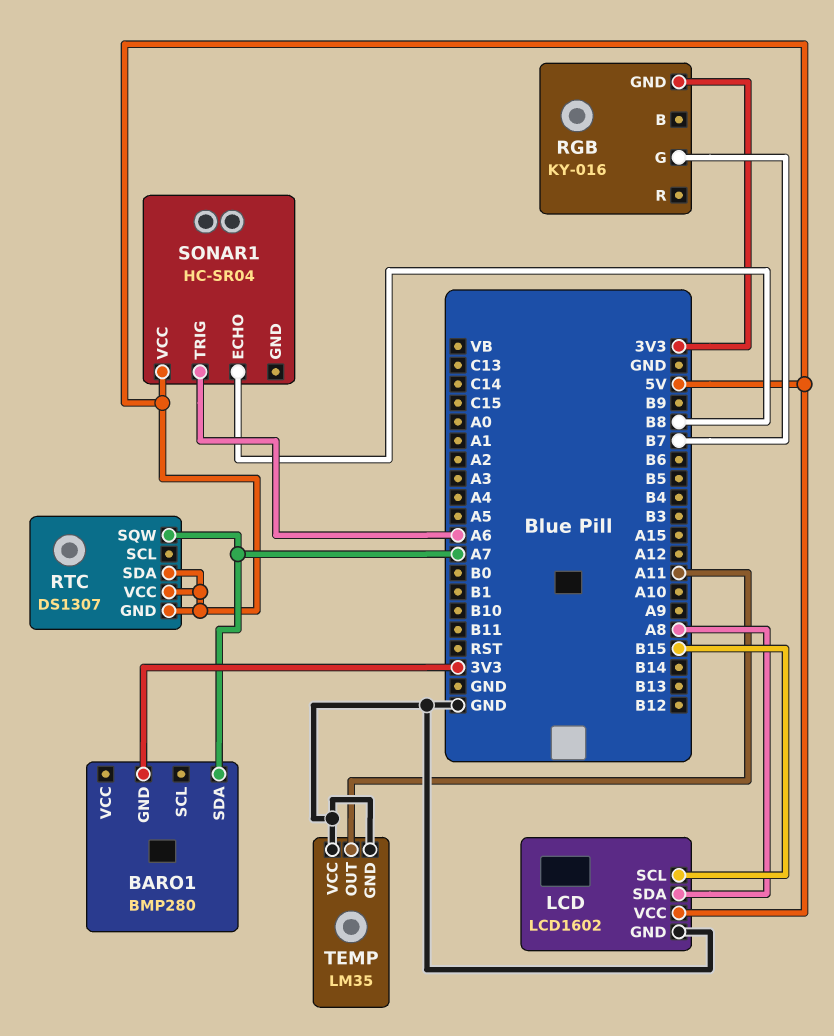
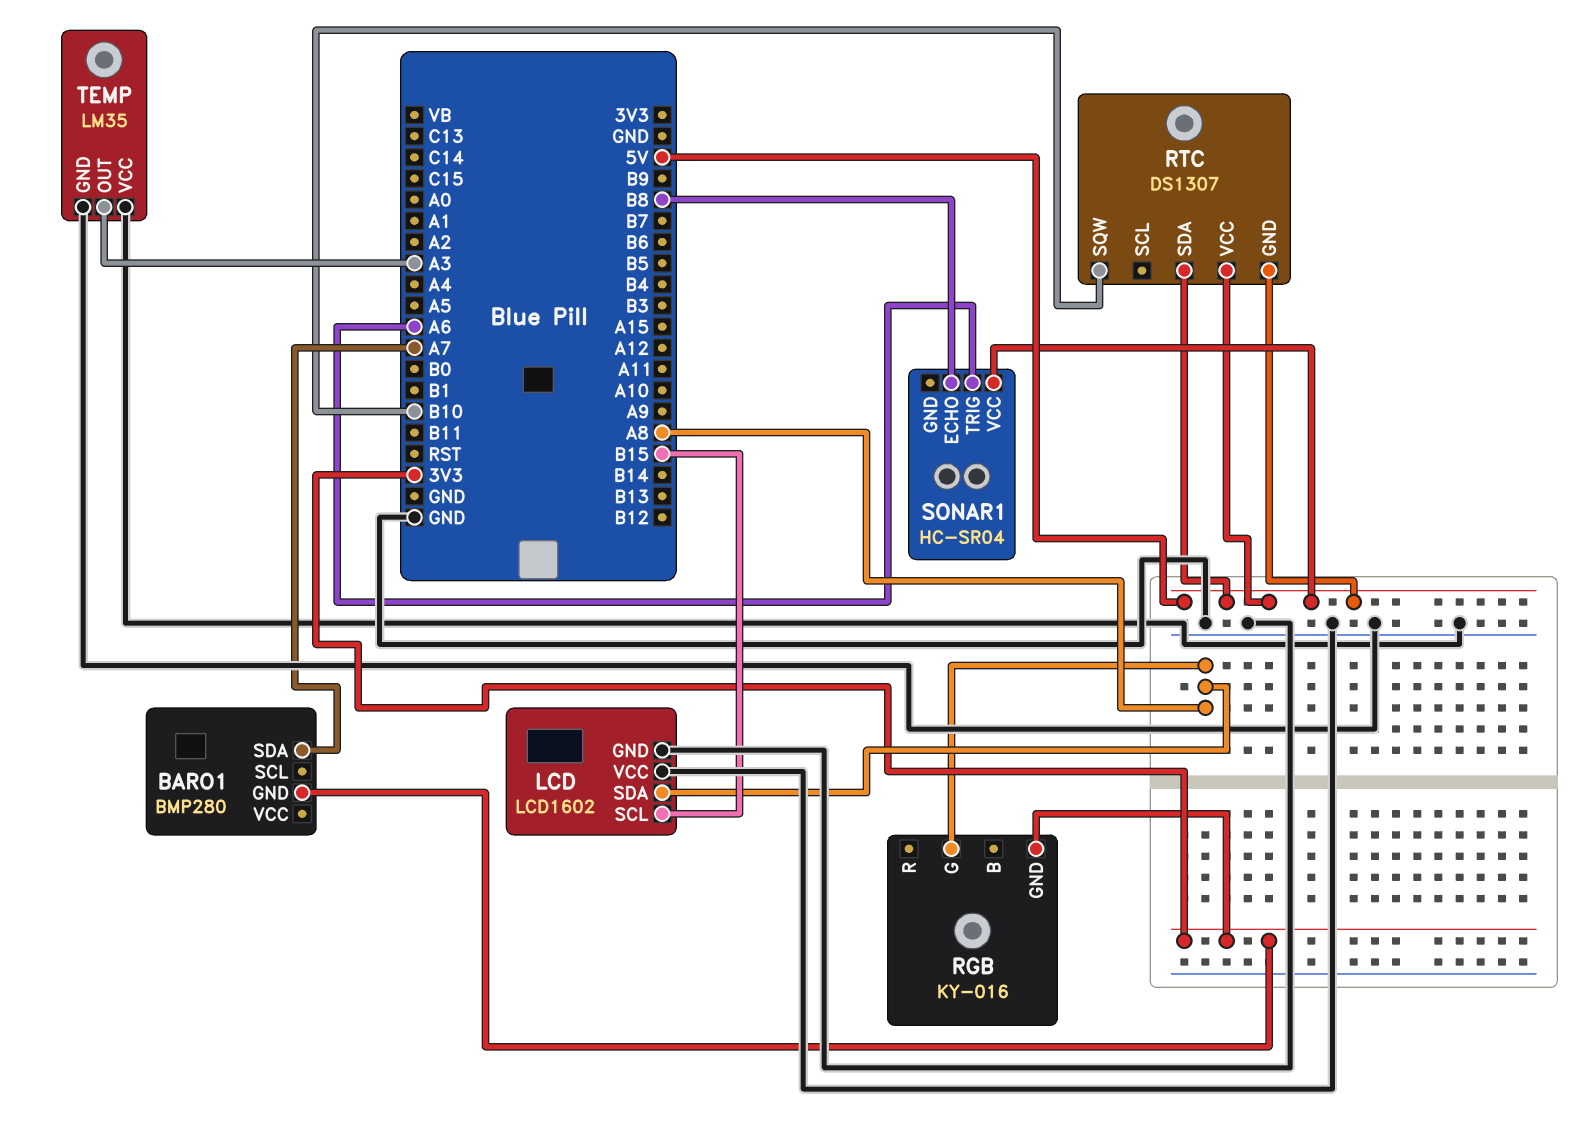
LCD pin VCC: 5V -> GND
RGB pin G: B7 -> A8
RTC pin SQW: A7 -> B10
TEMP pin OUT: A11 -> A3

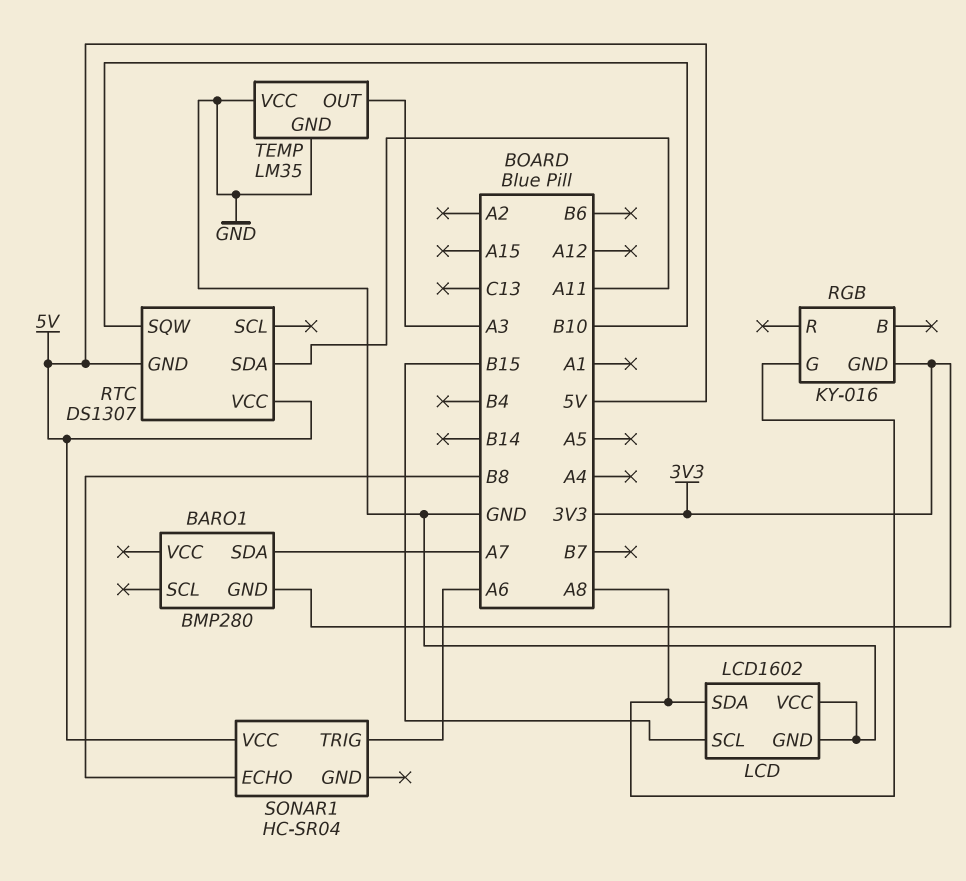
RTC pin SDA: 5V -> A11

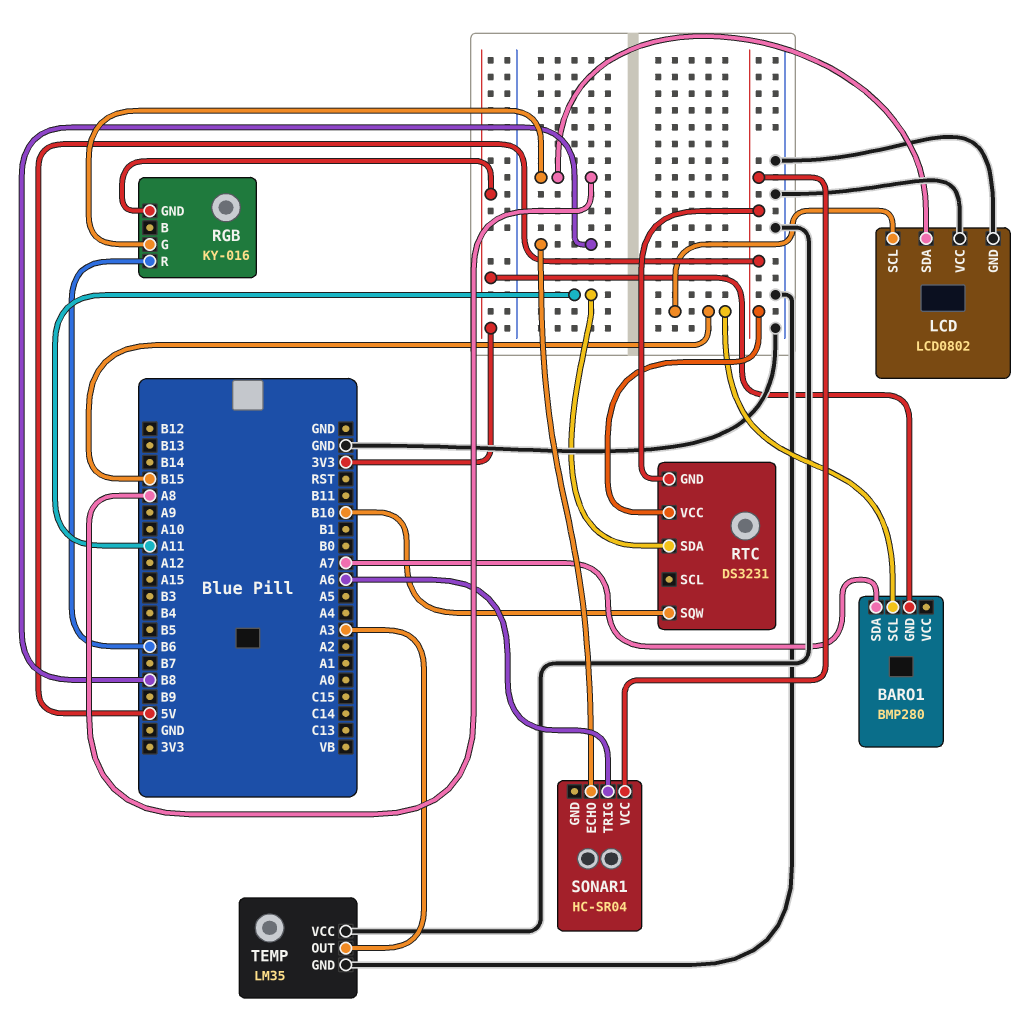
BARO1 pin SCL: none -> B15
LCD: LCD1602 -> LCD0802
RGB pin R: none -> B6
RTC: DS1307 -> DS3231

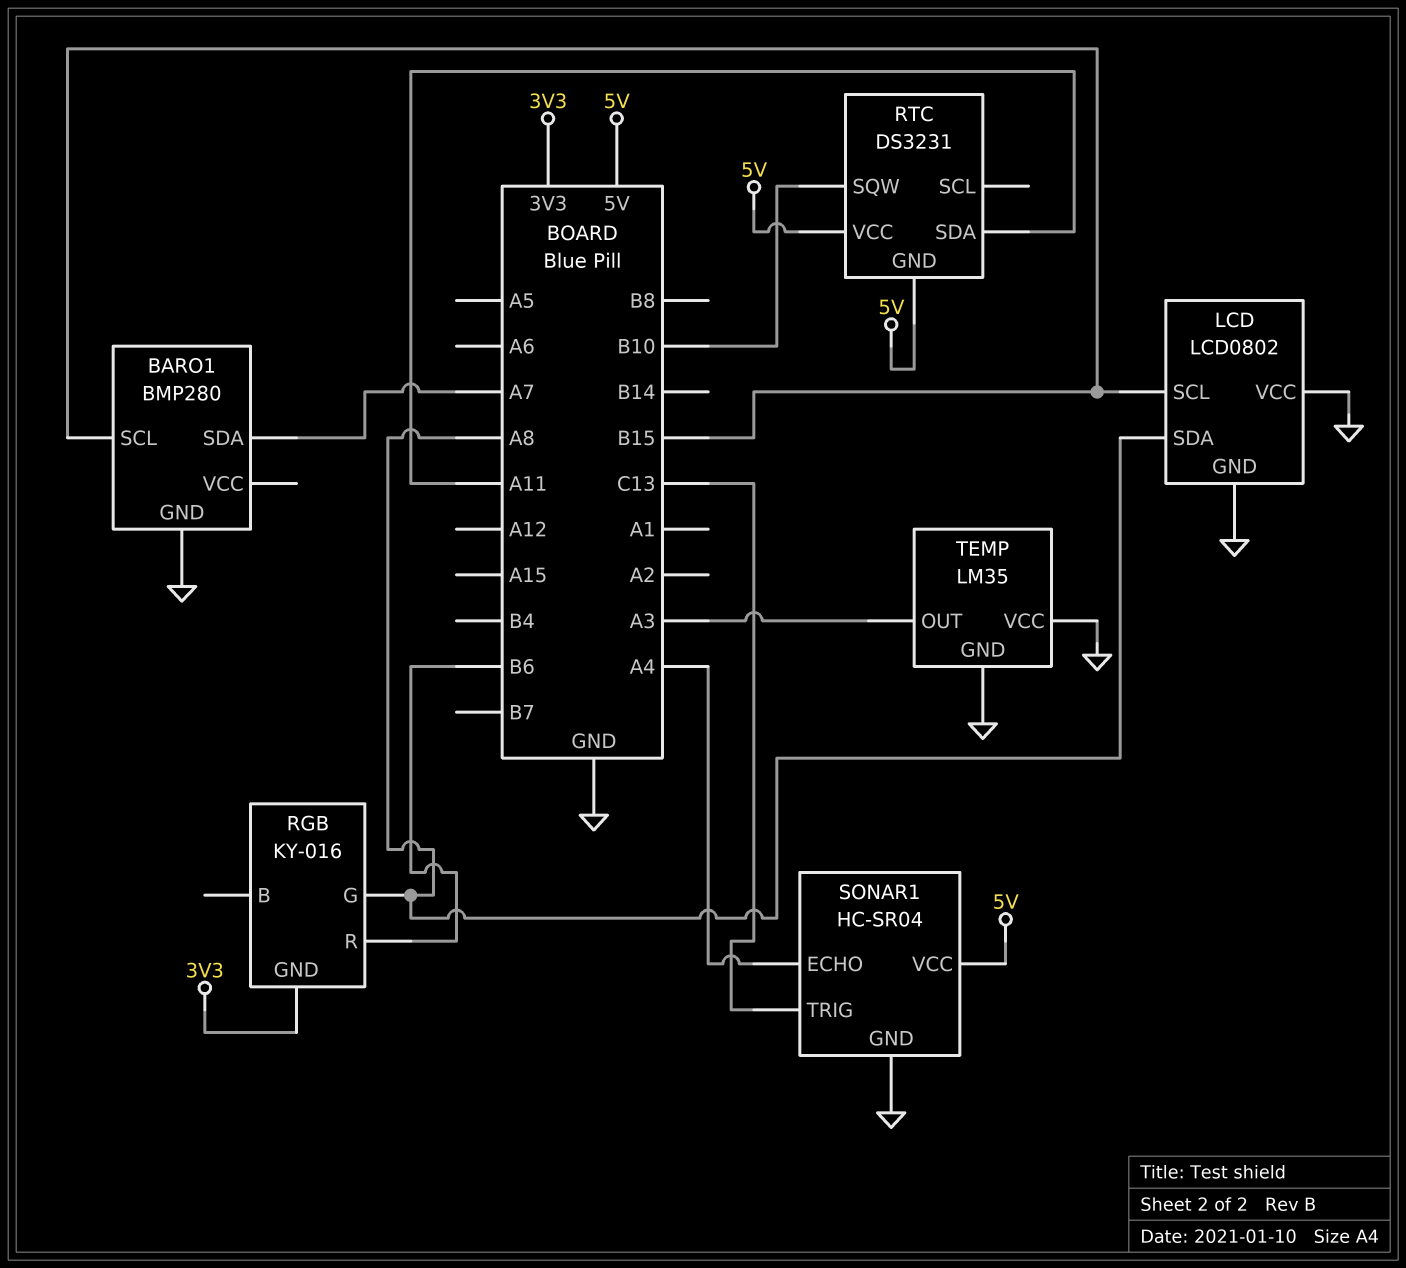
BARO1 pin GND: 3V3 -> GND
SONAR1 pin ECHO: B8 -> A4
SONAR1 pin GND: none -> GND
SONAR1 pin TRIG: A6 -> C13

